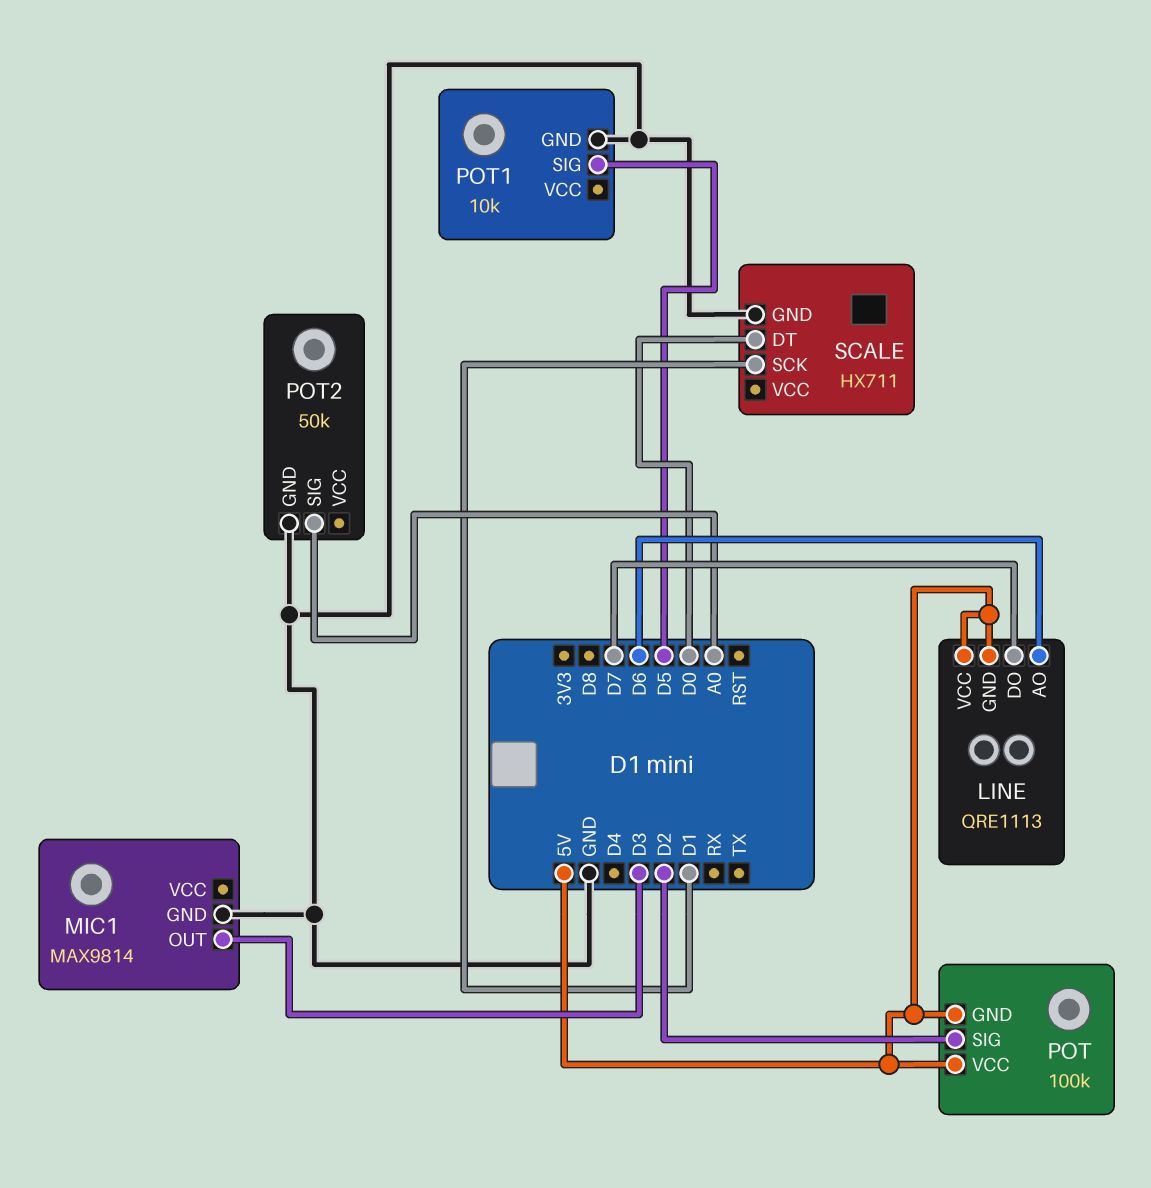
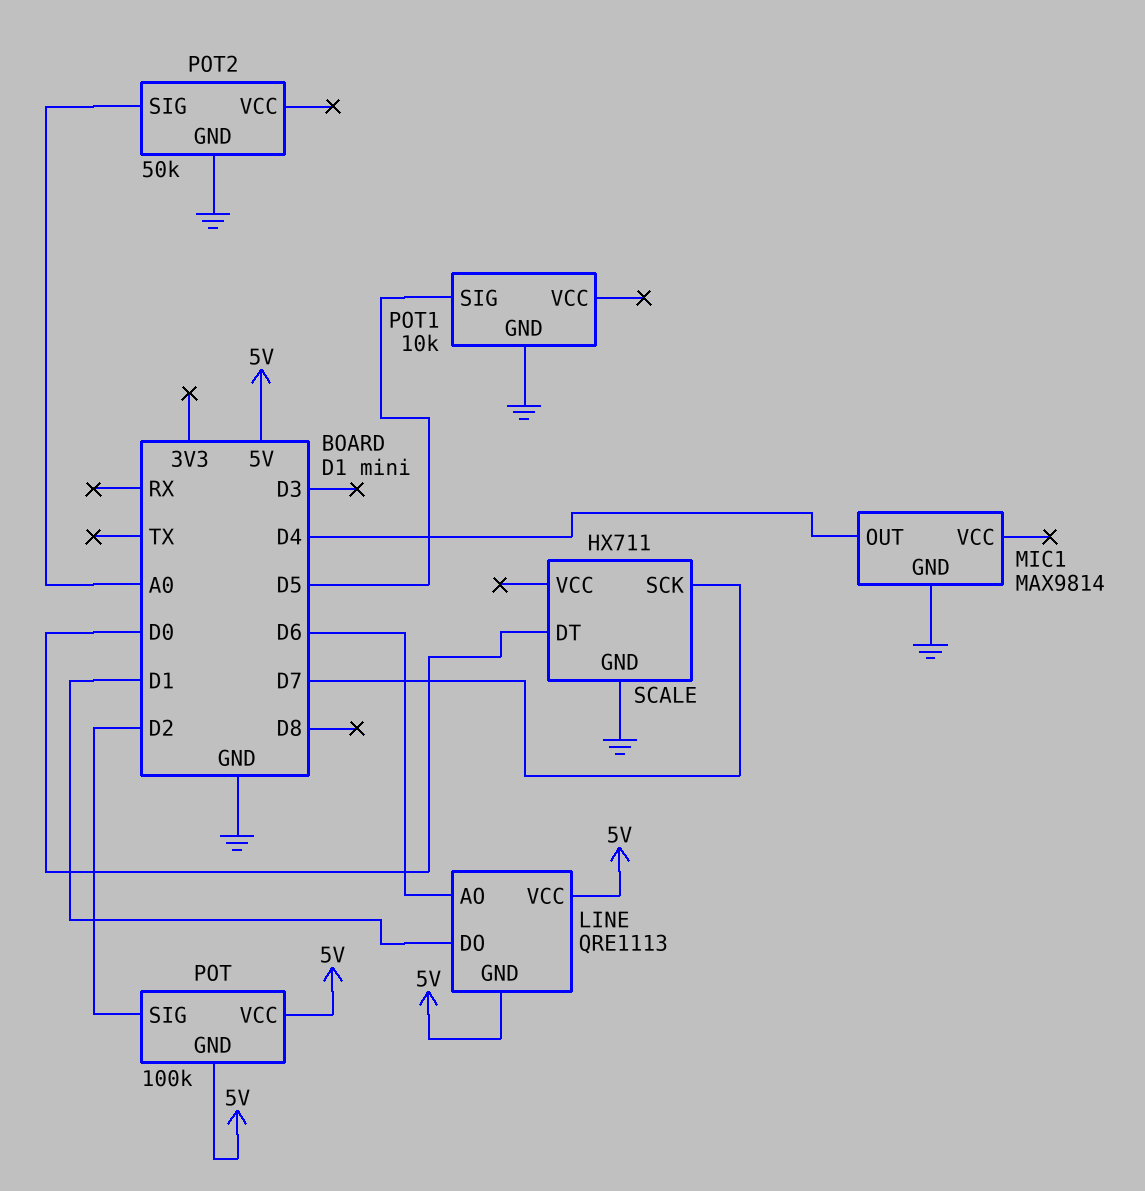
LINE pin DO: D7 -> D1
MIC1 pin OUT: D3 -> D4
SCALE pin SCK: D1 -> D7

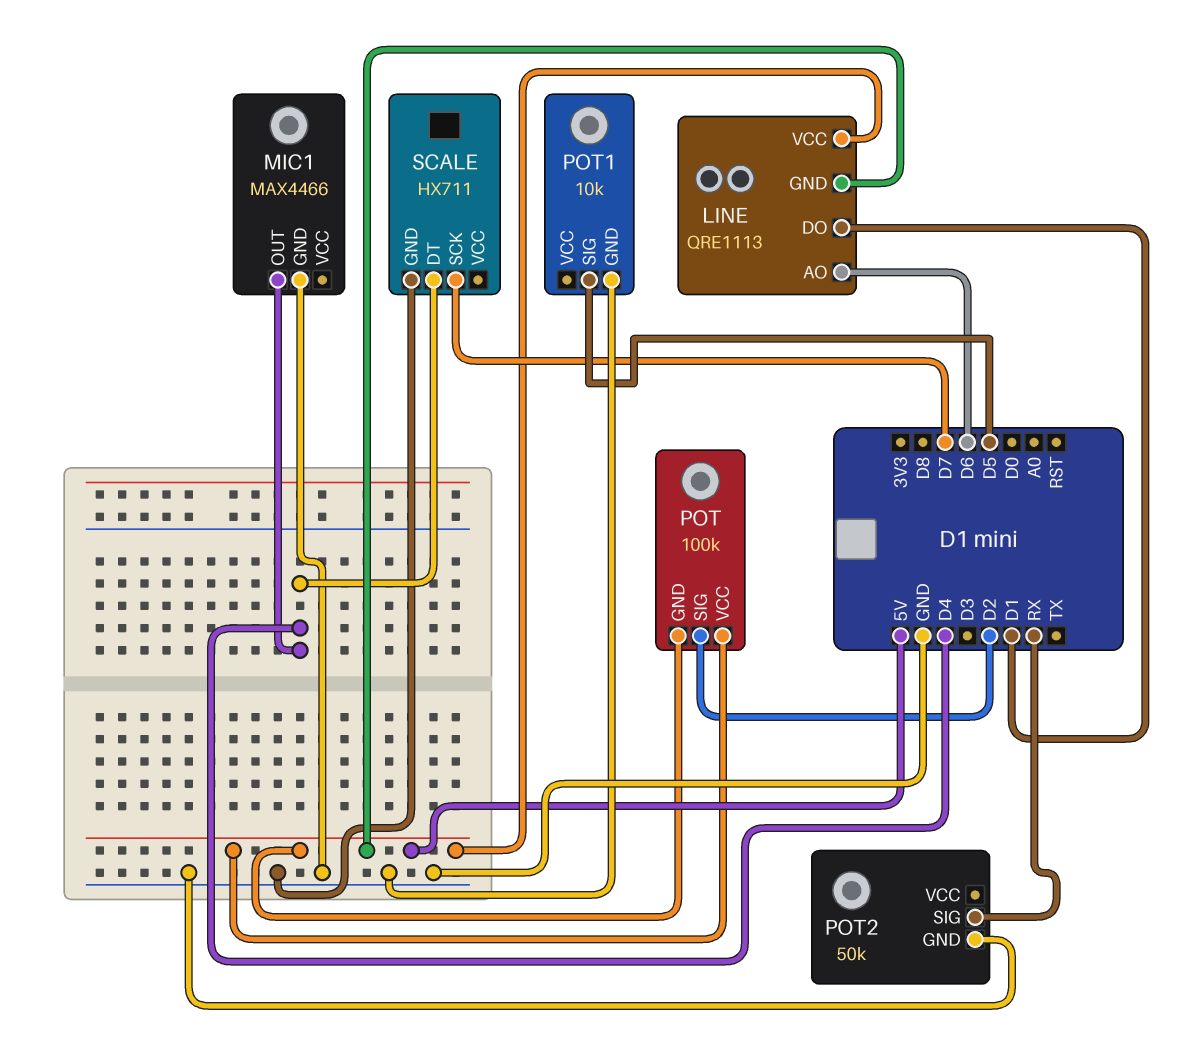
MIC1: MAX9814 -> MAX4466
POT2 pin SIG: A0 -> RX
SCALE pin DT: D0 -> D4

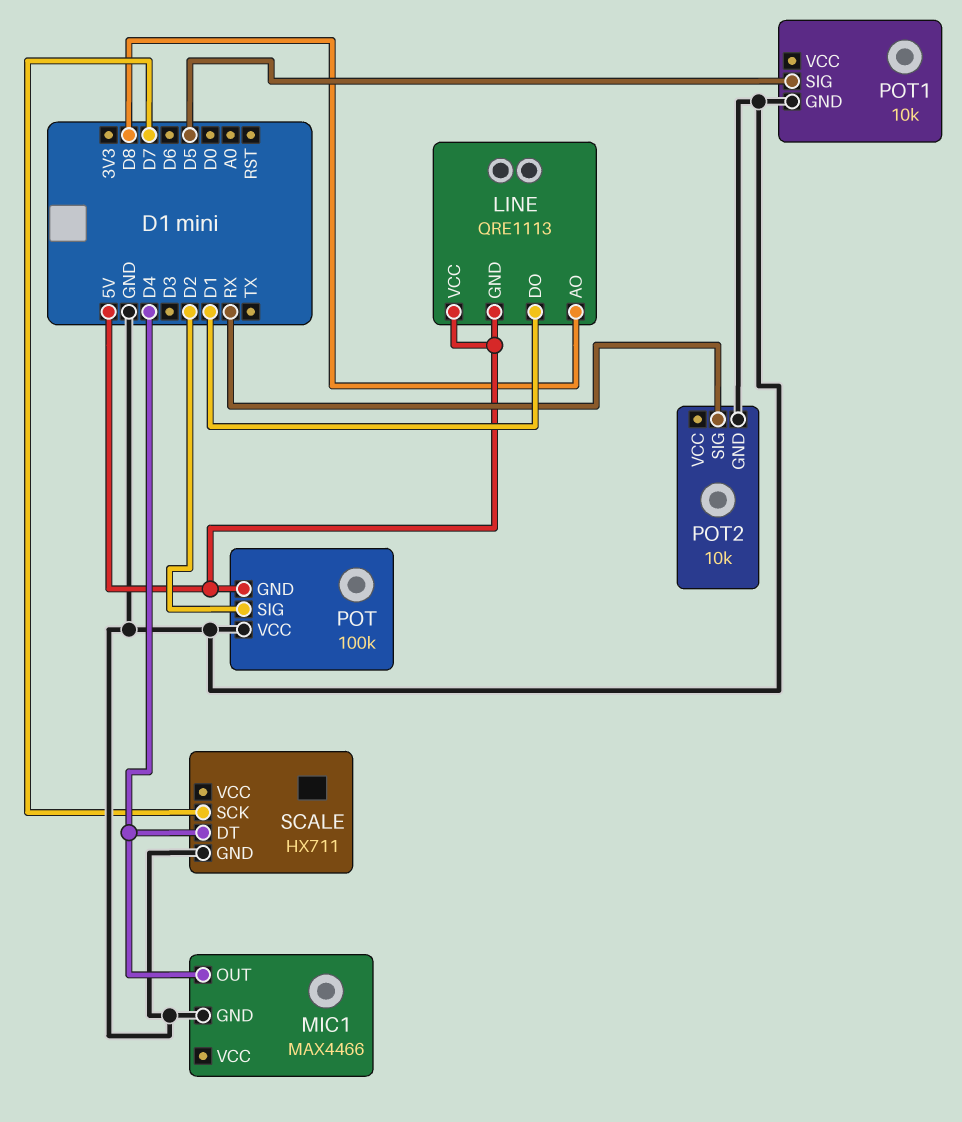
LINE pin AO: D6 -> D8
POT pin VCC: 5V -> GND
POT2: 50k -> 10k

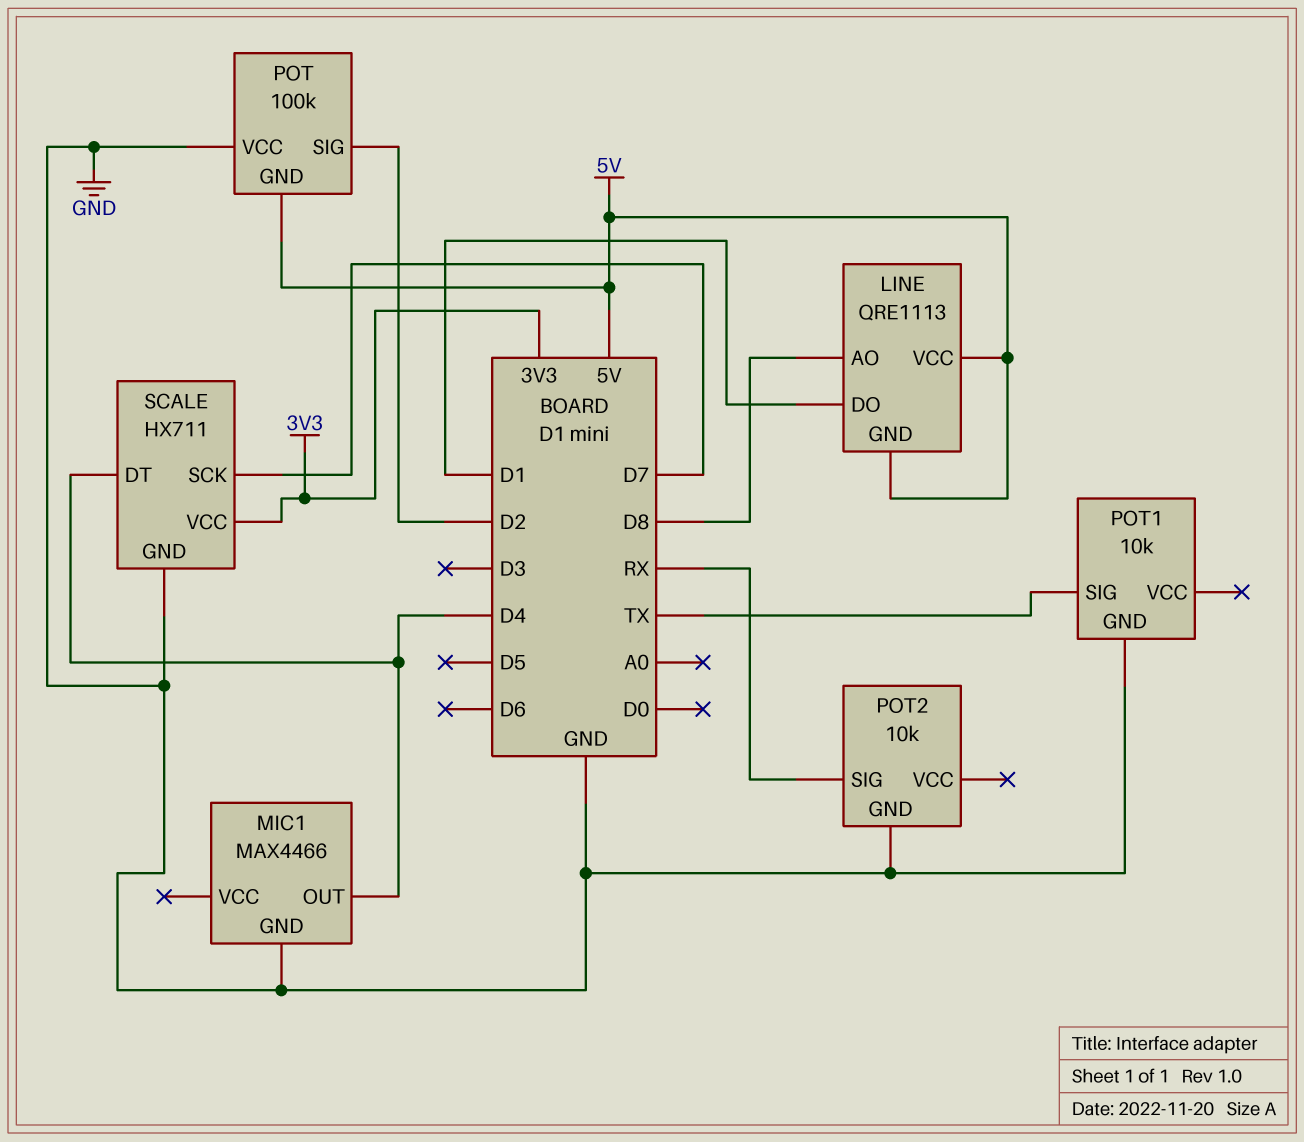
POT1 pin SIG: D5 -> TX
SCALE pin VCC: none -> 3V3

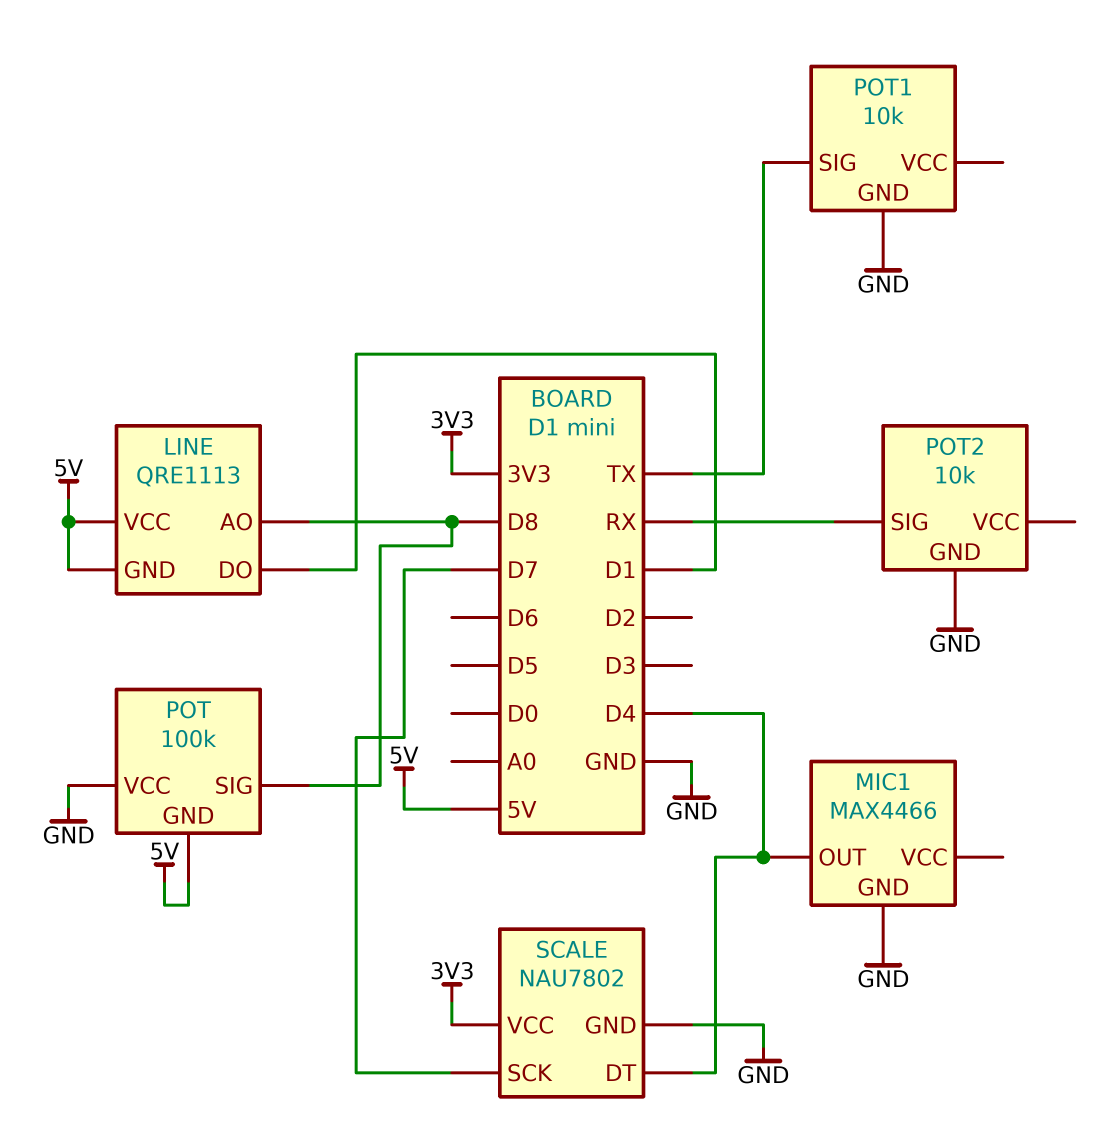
POT pin SIG: D2 -> D8
SCALE: HX711 -> NAU7802

